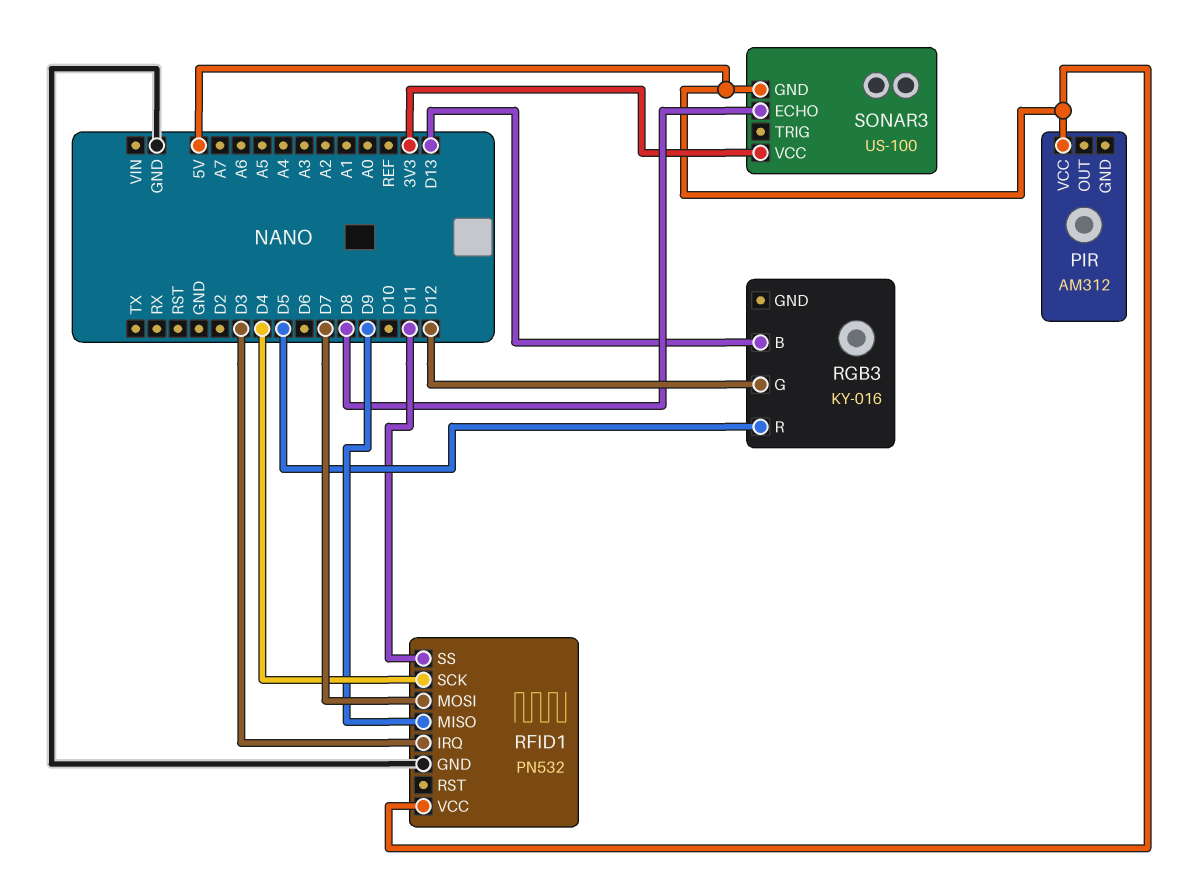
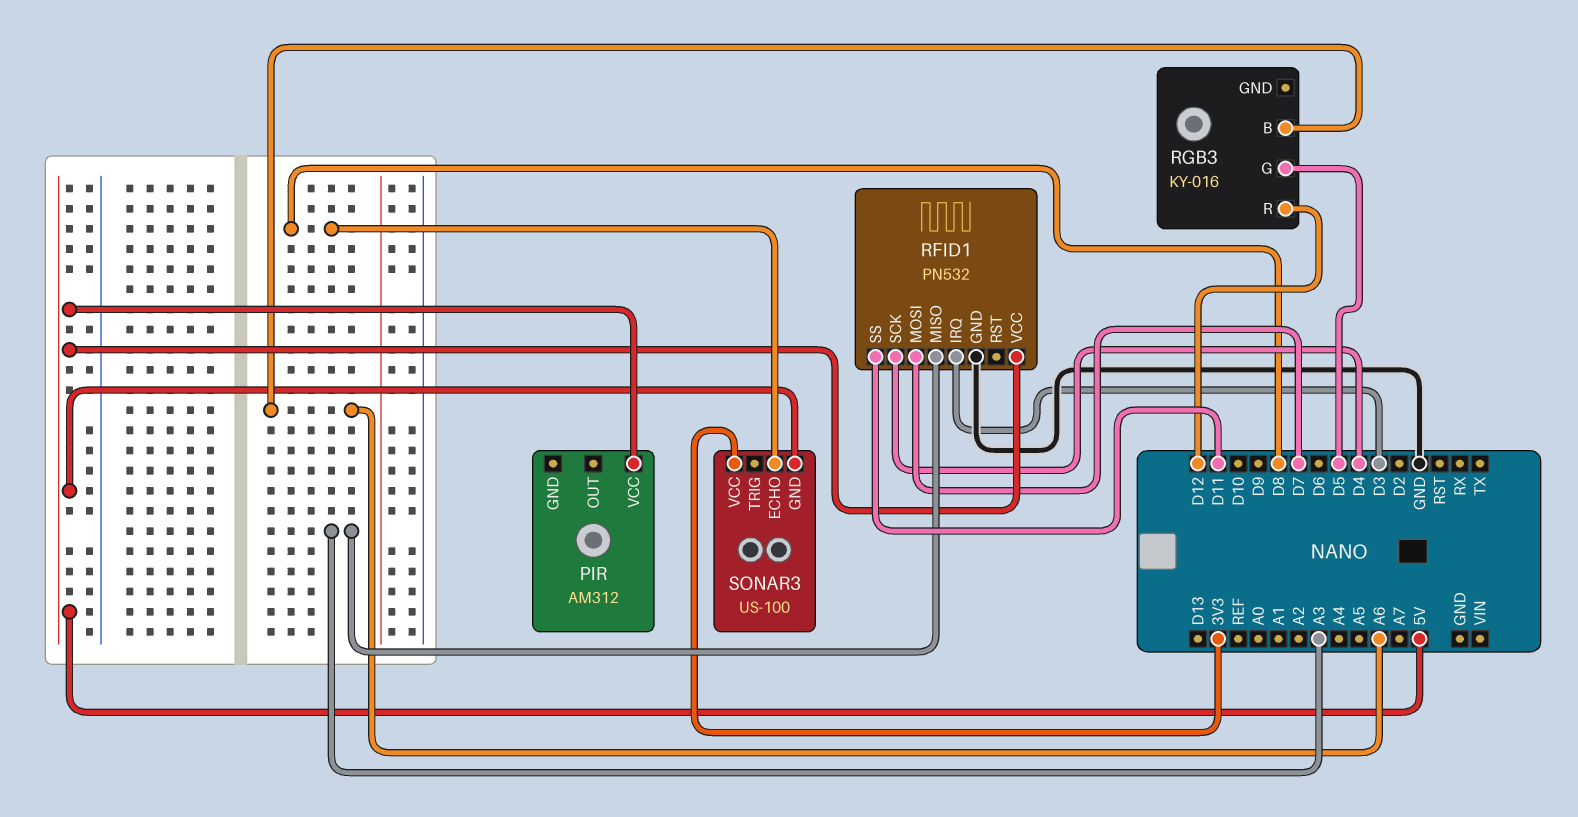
RFID1 pin MISO: D9 -> A3
RGB3 pin B: D13 -> A6
RGB3 pin G: D12 -> D5
RGB3 pin R: D5 -> D12

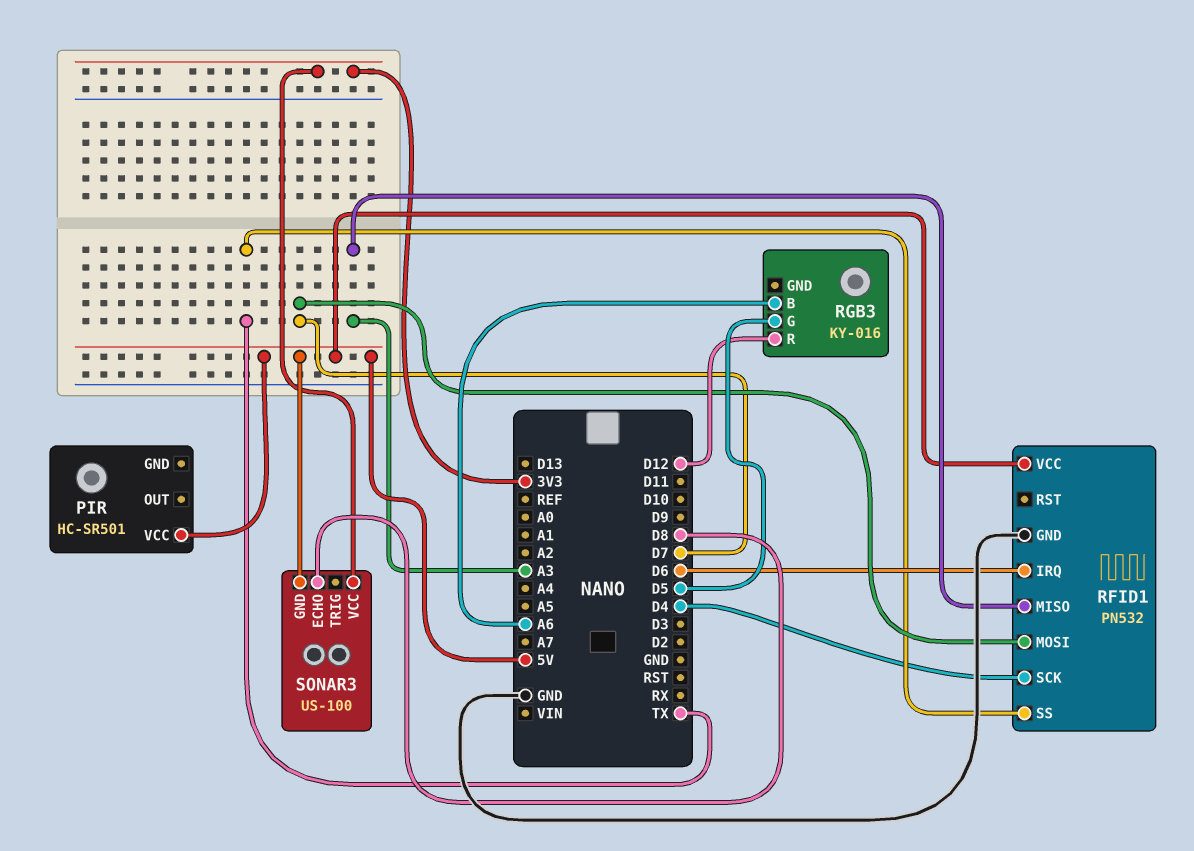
PIR: AM312 -> HC-SR501
RFID1 pin IRQ: D3 -> D6
RFID1 pin SS: D11 -> TX

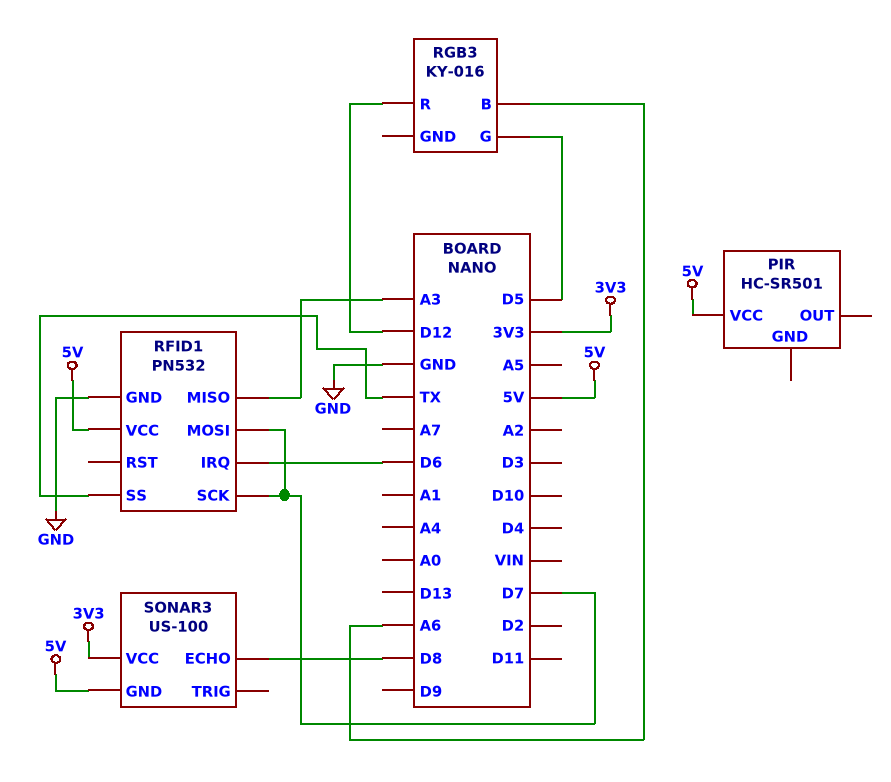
RFID1 pin SCK: D4 -> D7

